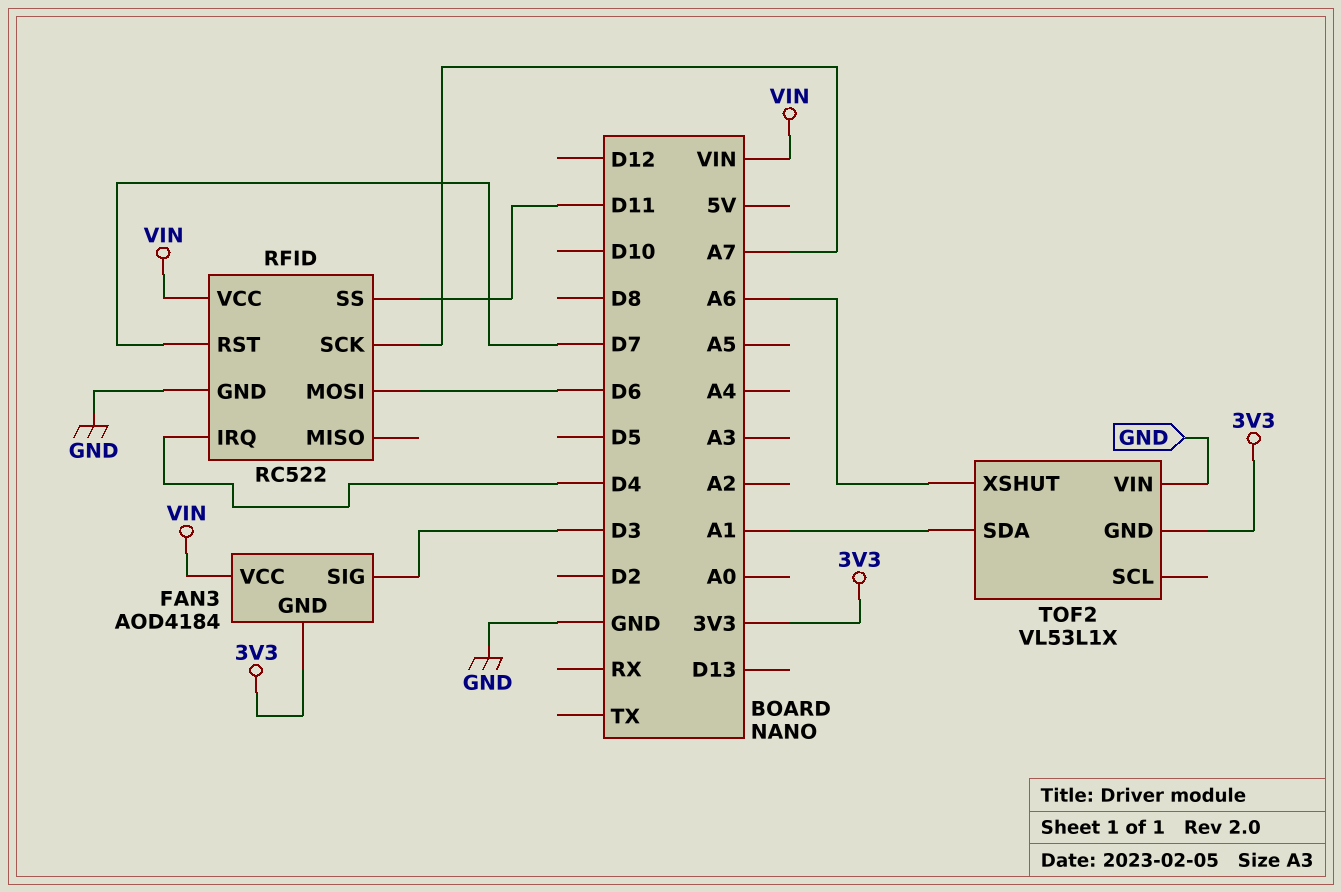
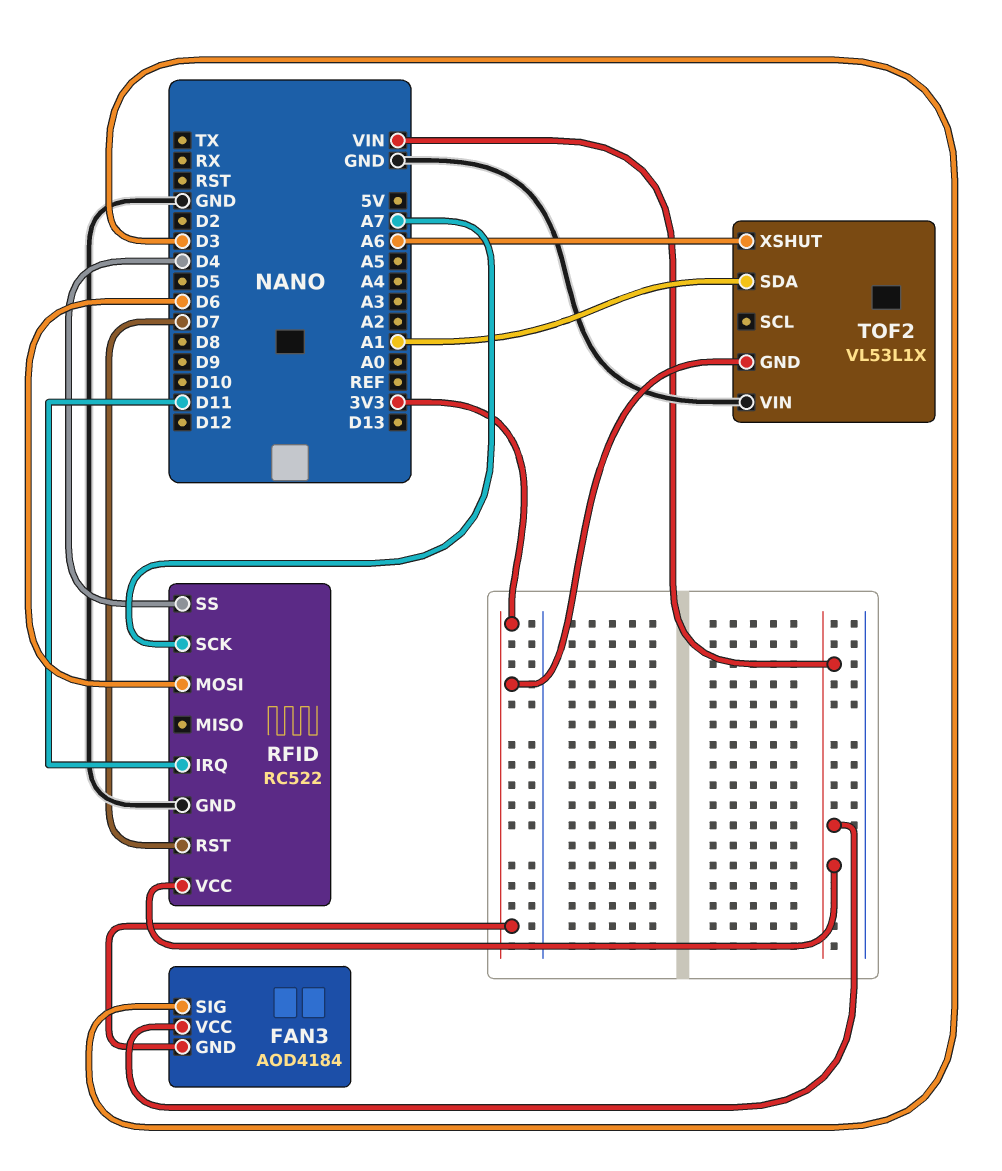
RFID pin IRQ: D4 -> D11
RFID pin SS: D11 -> D4

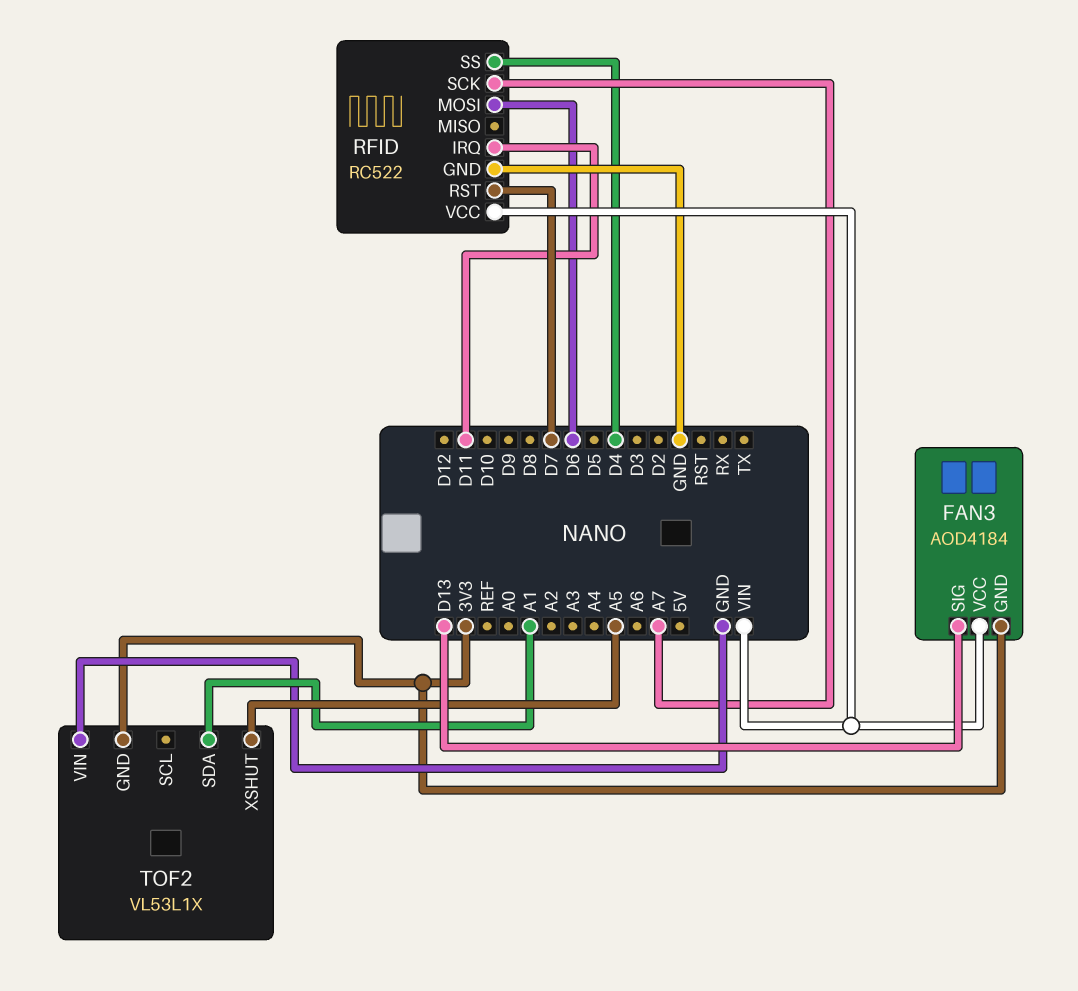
FAN3 pin SIG: D3 -> D13
TOF2 pin XSHUT: A6 -> A5

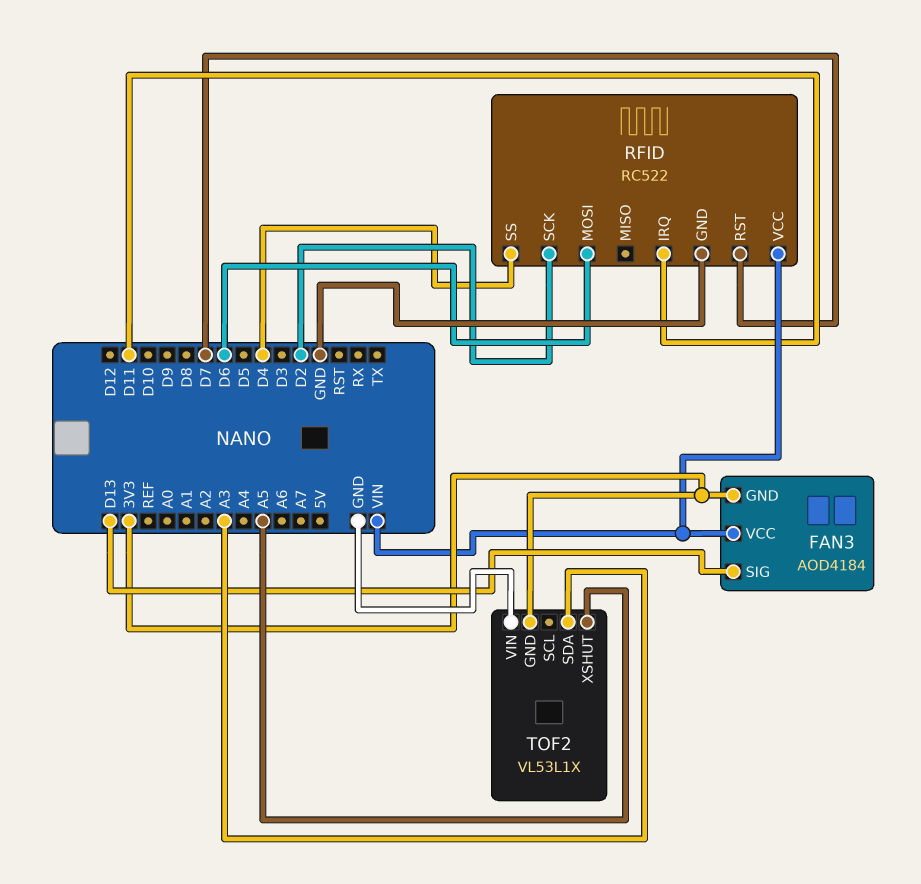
RFID pin SCK: A7 -> D2
TOF2 pin SDA: A1 -> A3

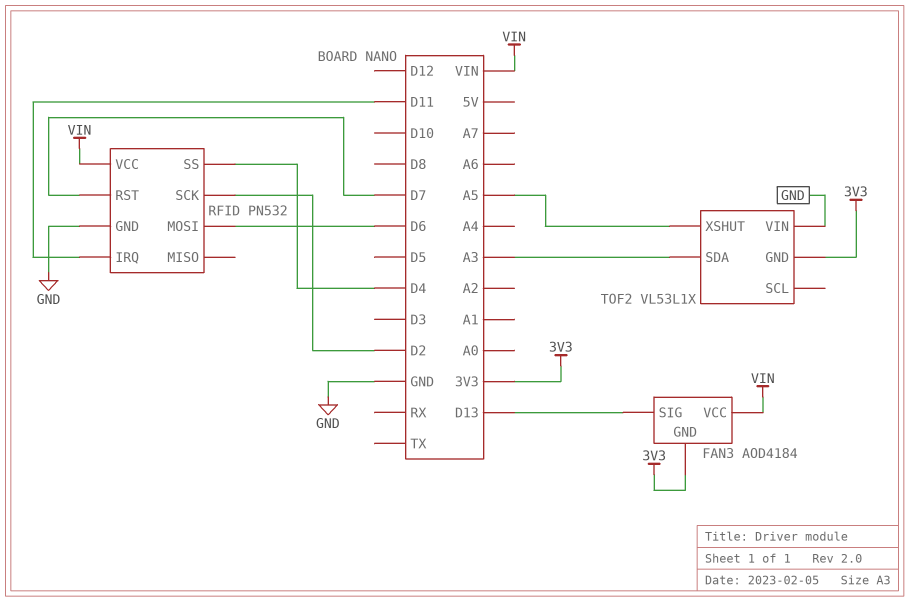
RFID: RC522 -> PN532

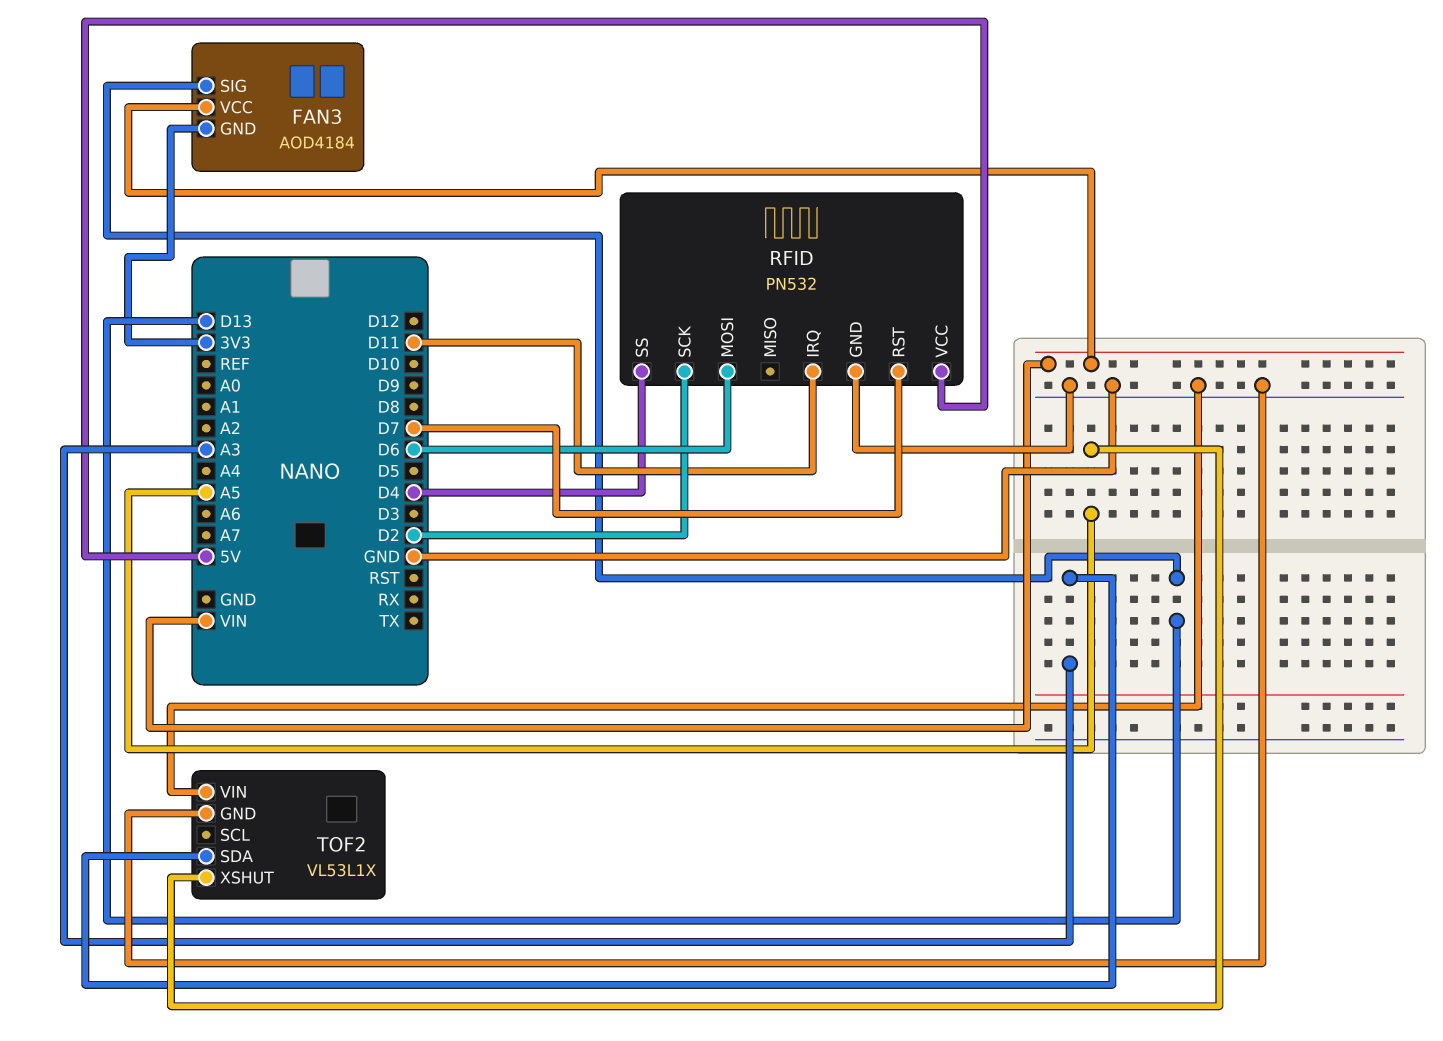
RFID pin VCC: VIN -> 5V
TOF2 pin GND: 3V3 -> GND

